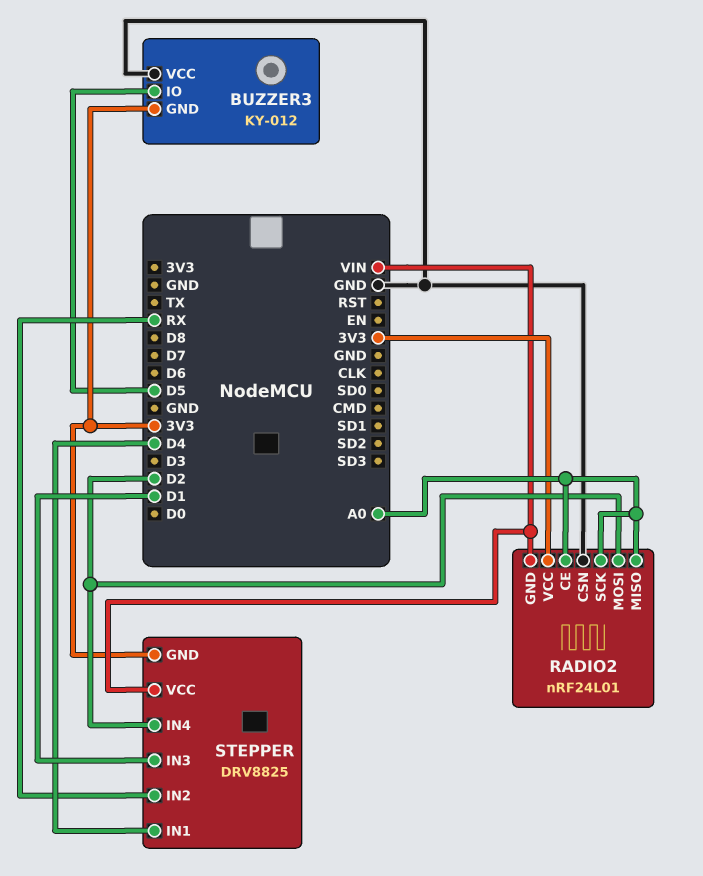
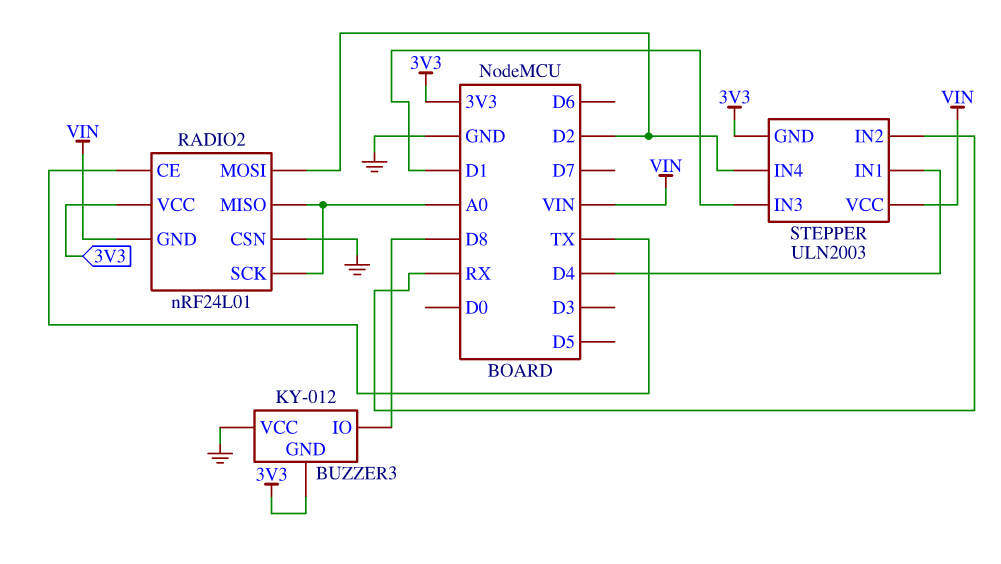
BUZZER3 pin IO: D5 -> D8
RADIO2 pin CE: A0 -> TX
STEPPER: DRV8825 -> ULN2003

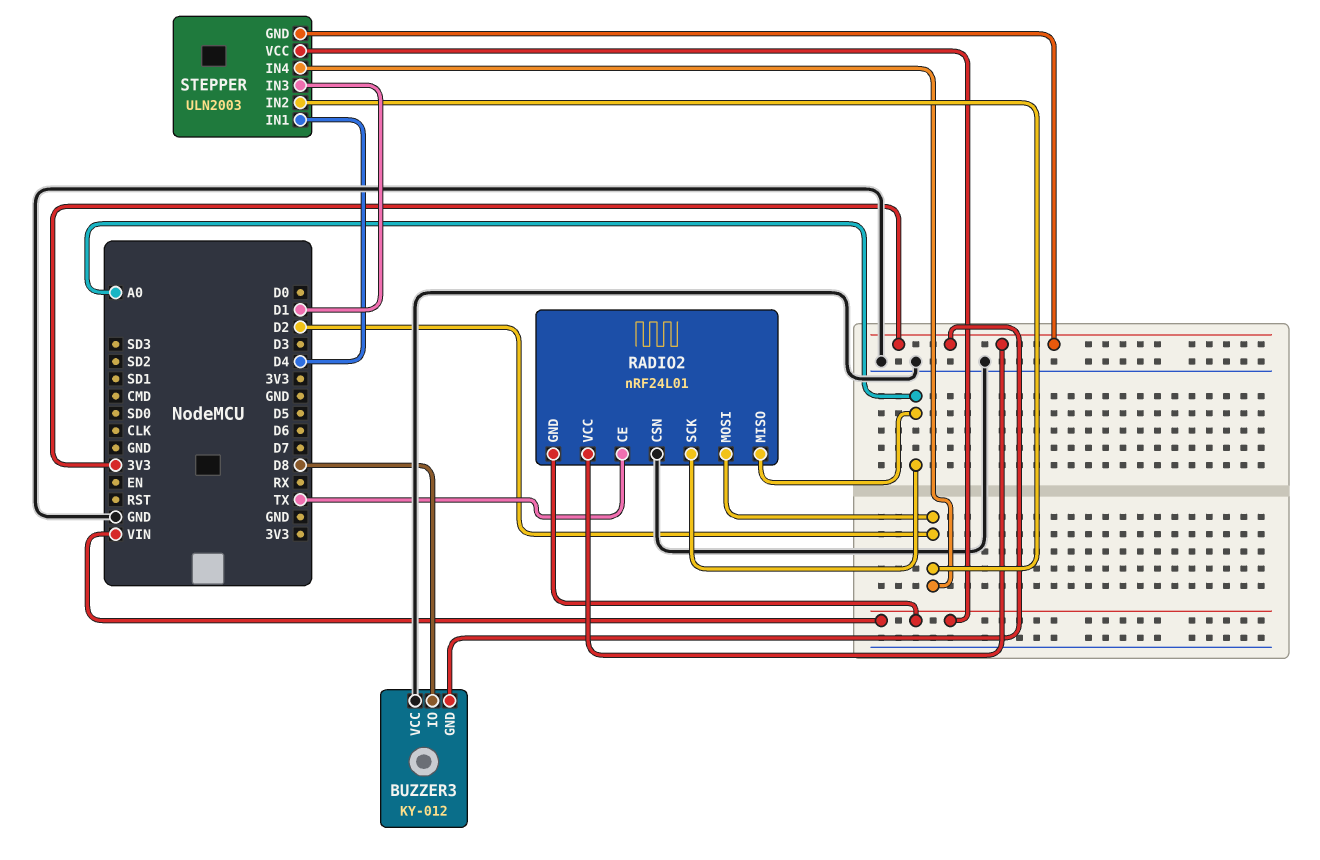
STEPPER pin IN2: RX -> D2

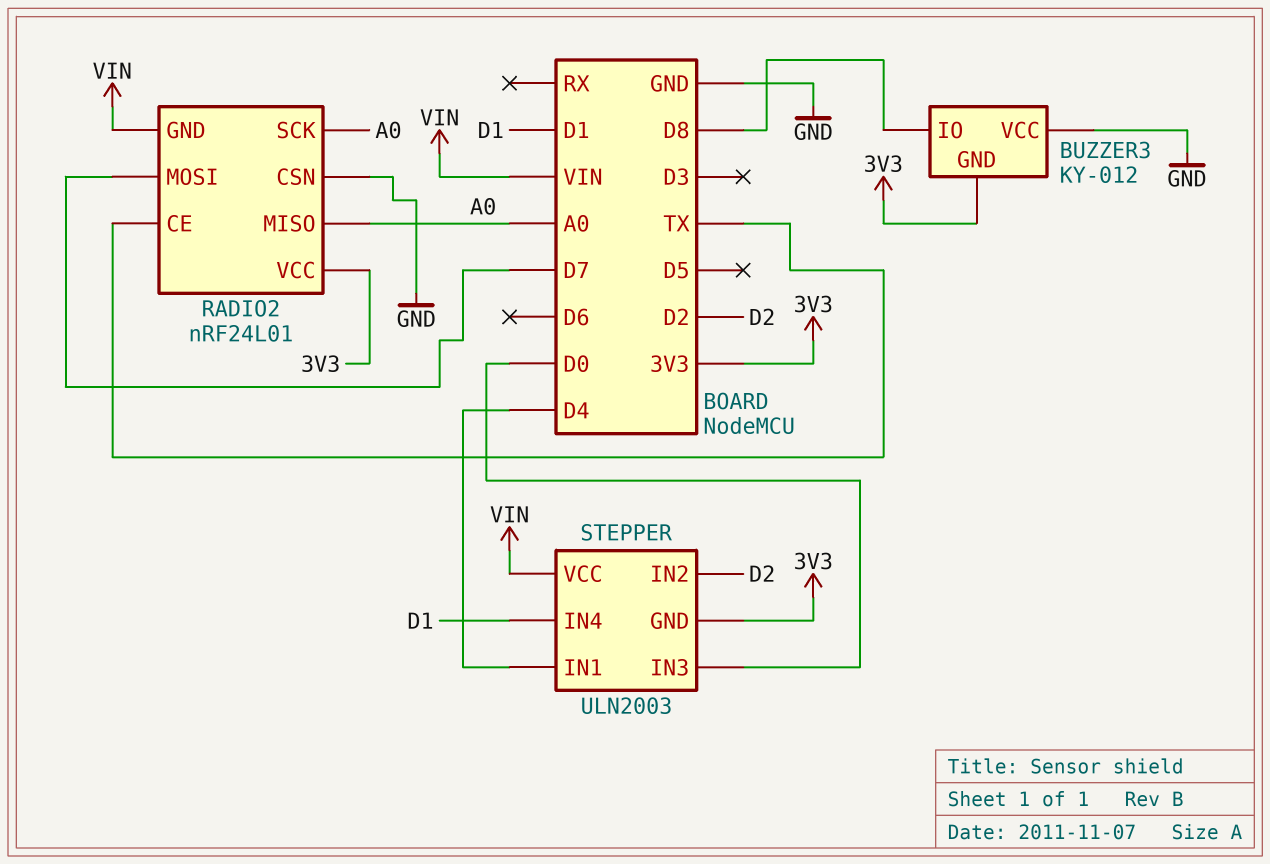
RADIO2 pin MOSI: D2 -> D7
STEPPER pin IN3: D1 -> D0
STEPPER pin IN4: D2 -> D1

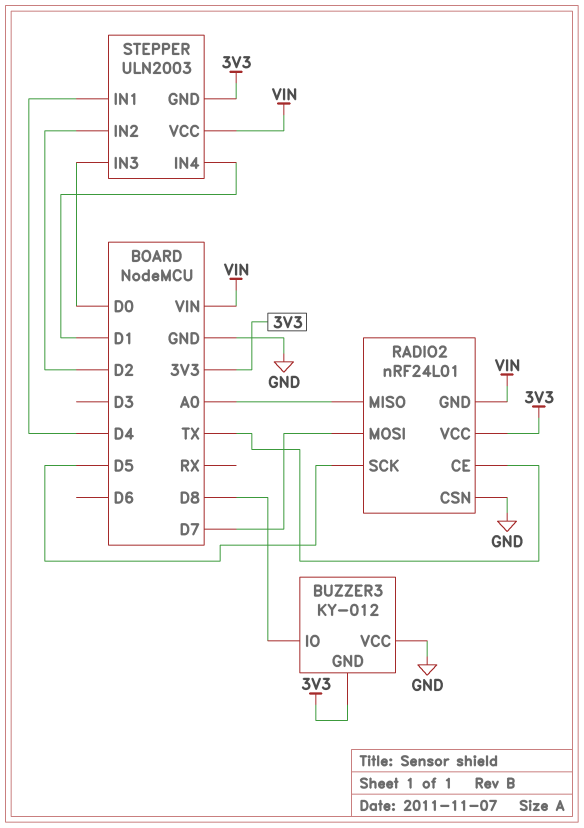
RADIO2 pin SCK: A0 -> D5

